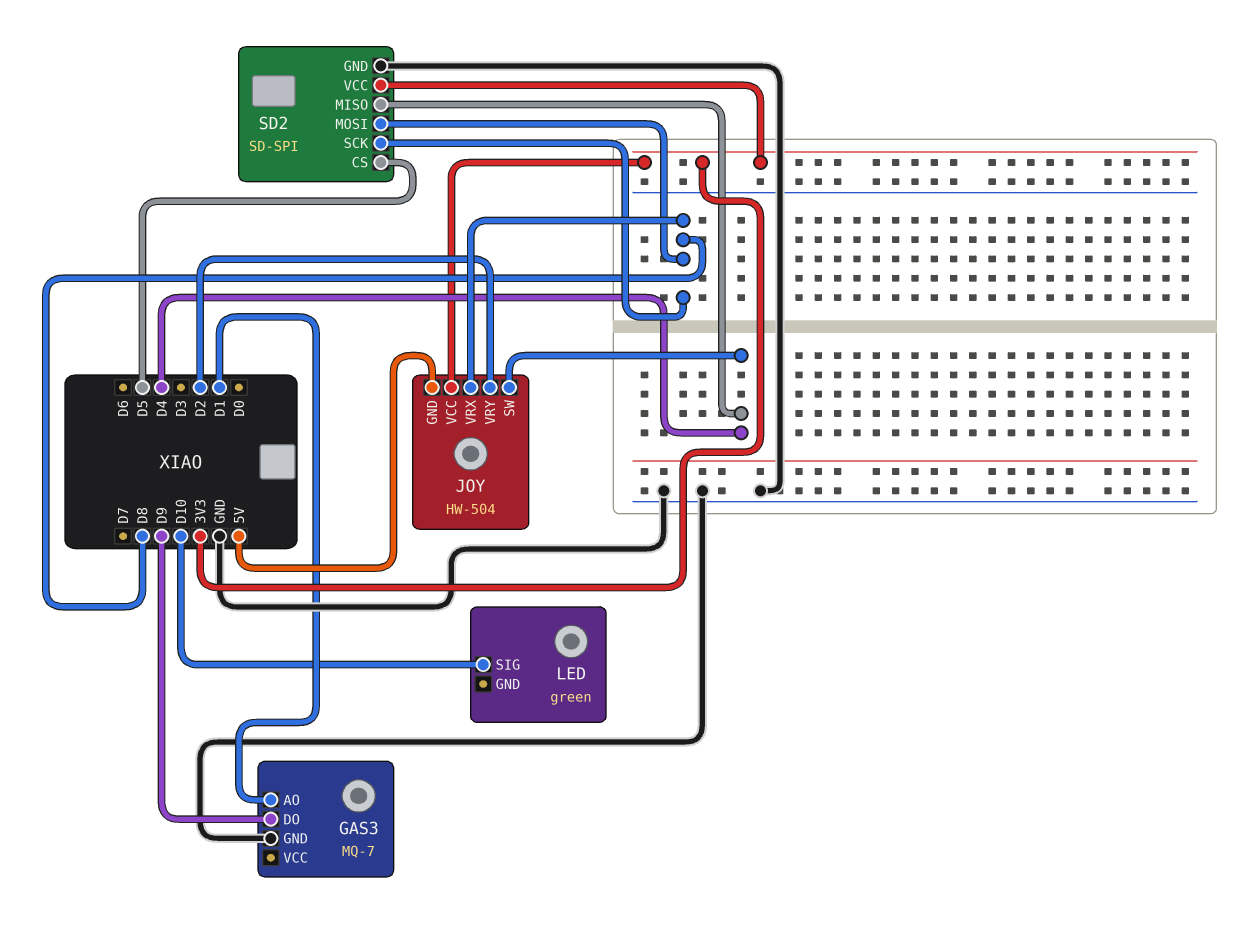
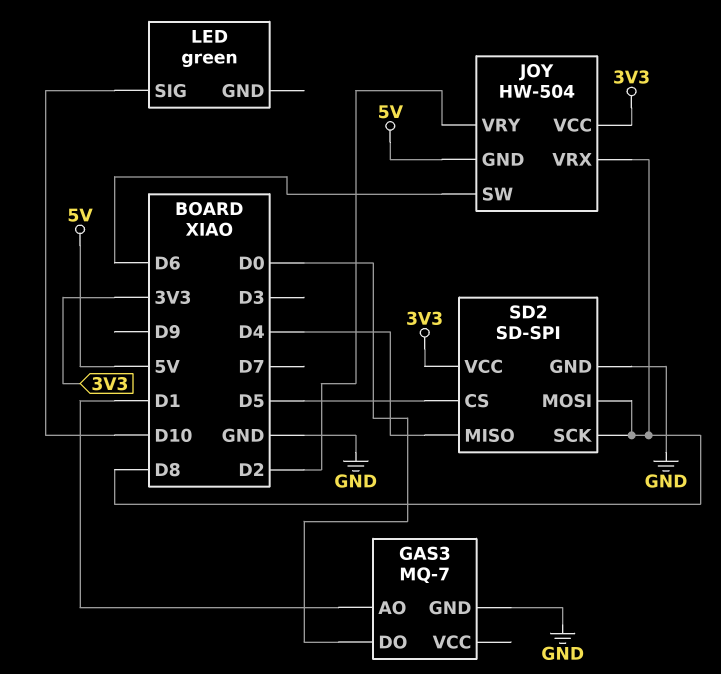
GAS3 pin DO: D9 -> D0
JOY pin SW: D4 -> D6

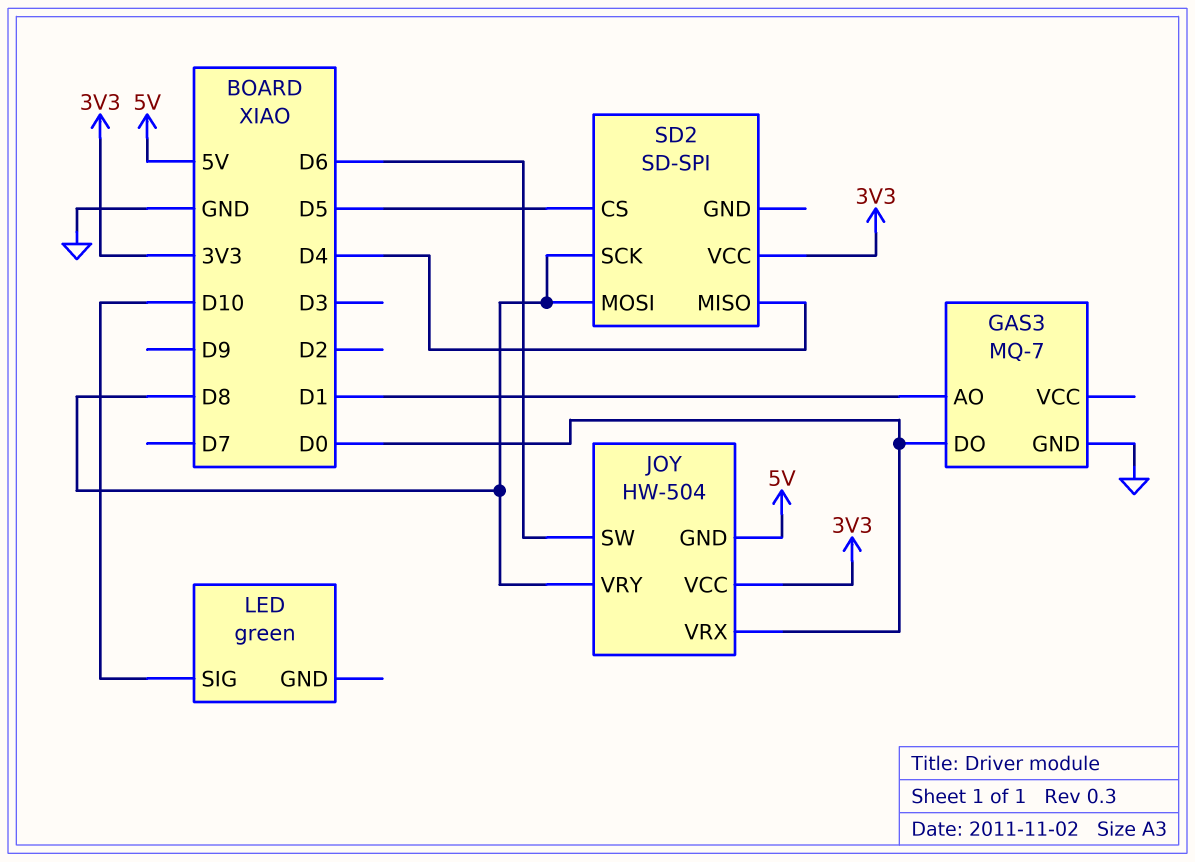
JOY pin VRX: D8 -> D0
JOY pin VRY: D2 -> D8
SD2 pin GND: GND -> none

